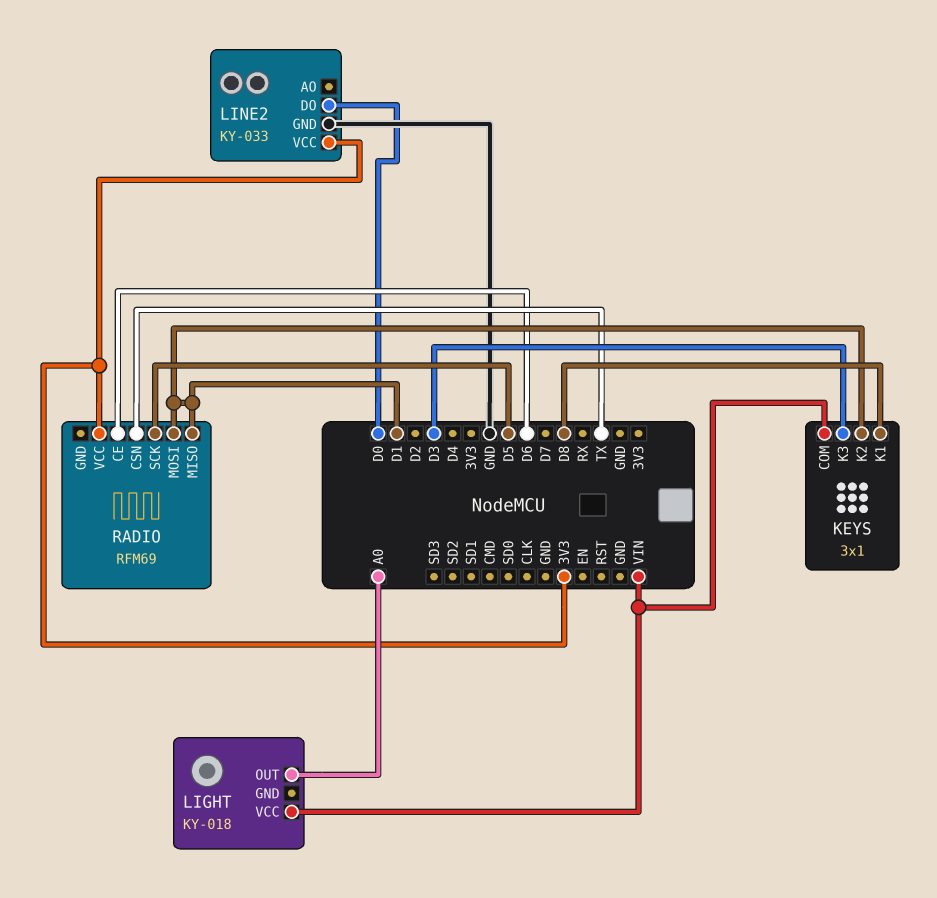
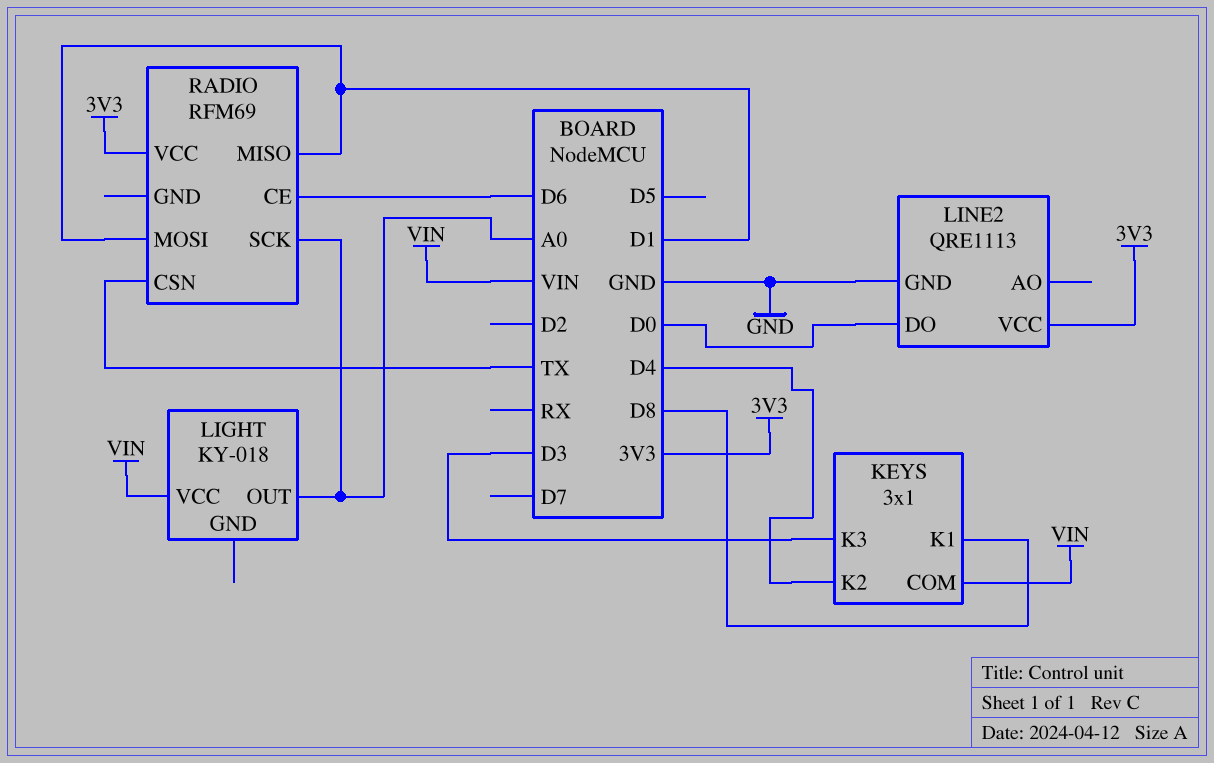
KEYS pin K2: D1 -> D4
LINE2: KY-033 -> QRE1113
RADIO pin SCK: D5 -> A0

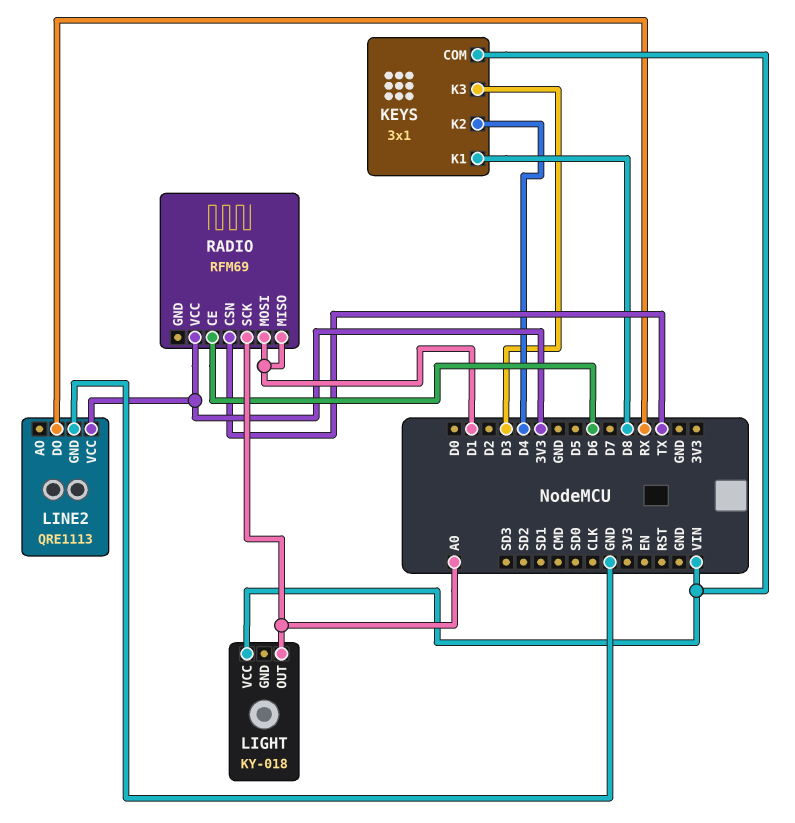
LINE2 pin DO: D0 -> RX

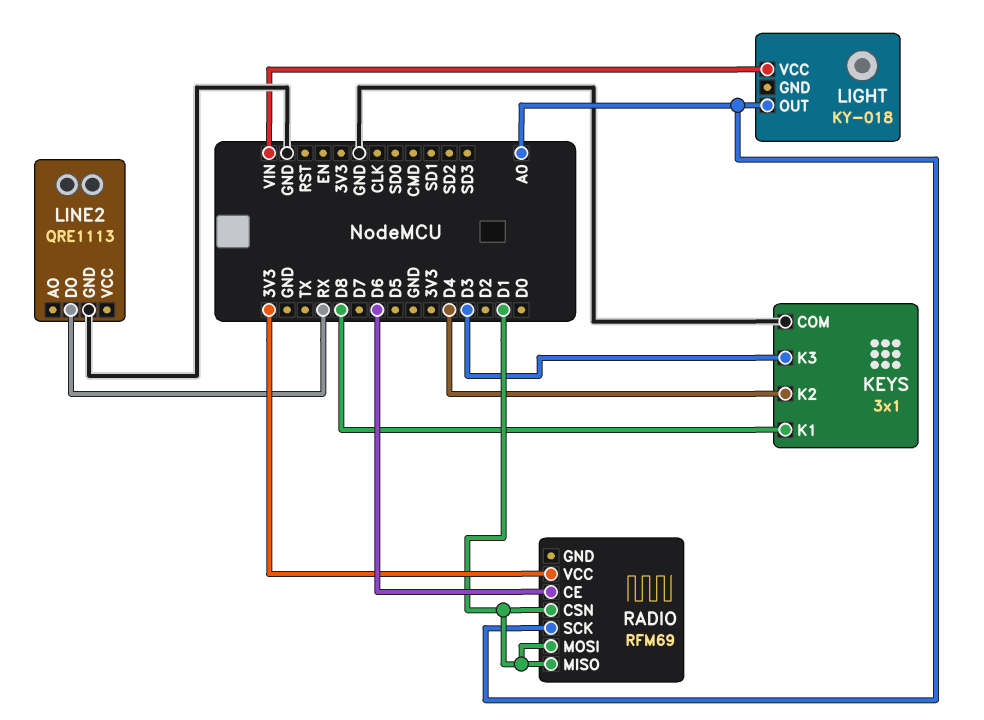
KEYS pin COM: VIN -> GND
LINE2 pin VCC: 3V3 -> none
RADIO pin CSN: TX -> D1

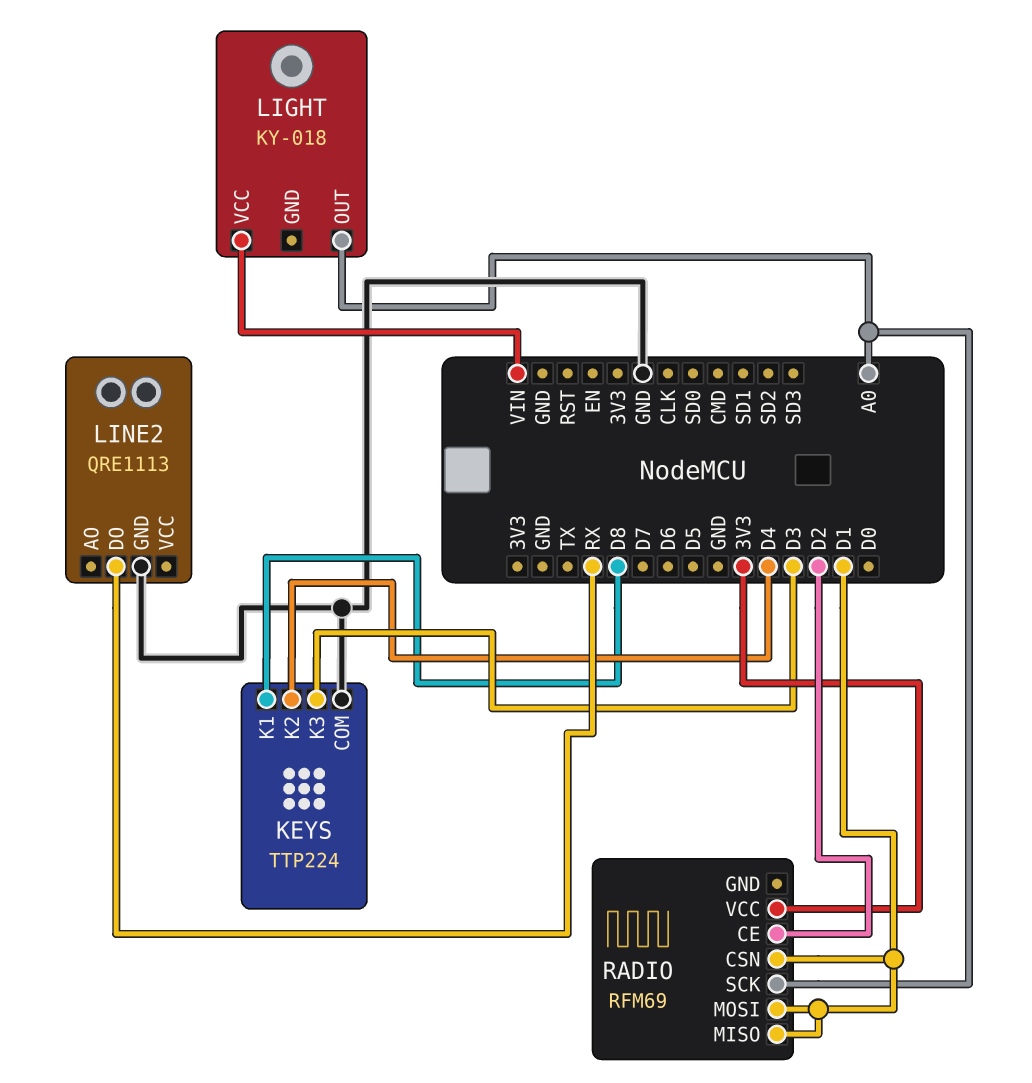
KEYS: 3x1 -> TTP224
RADIO pin CE: D6 -> D2

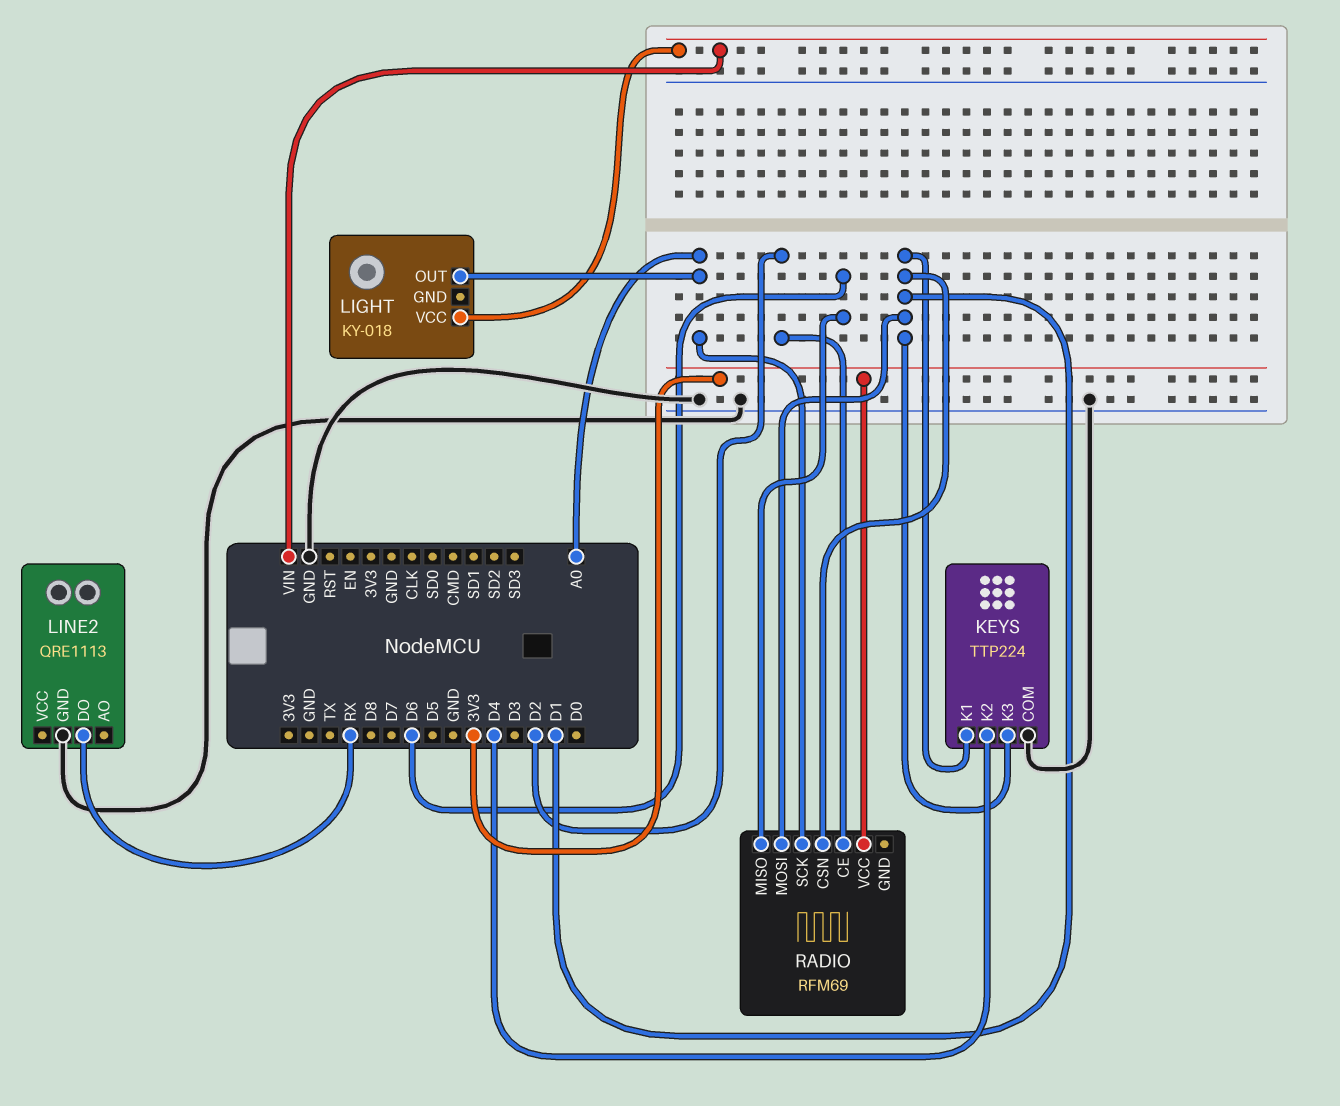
KEYS pin K1: D8 -> D1
KEYS pin K3: D3 -> D1
RADIO pin MISO: D1 -> D6

